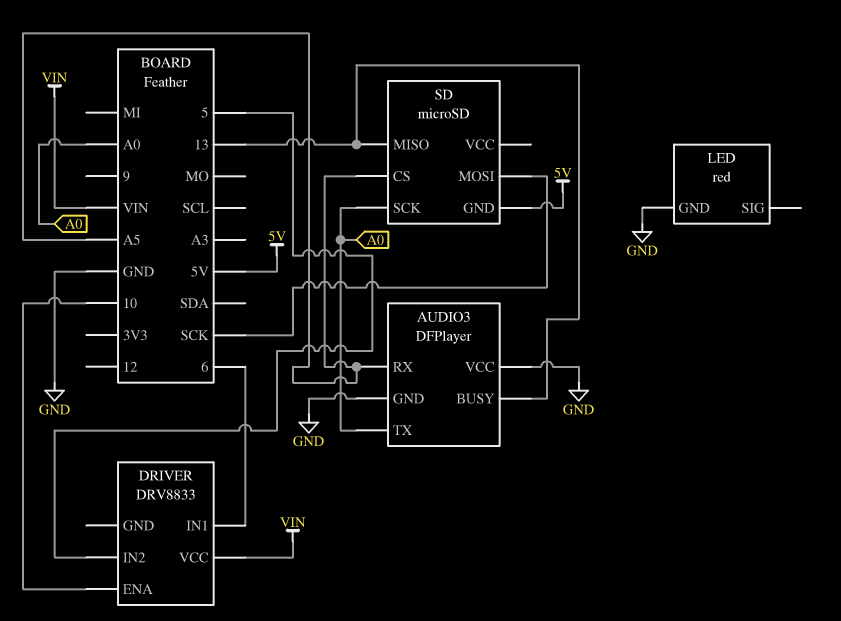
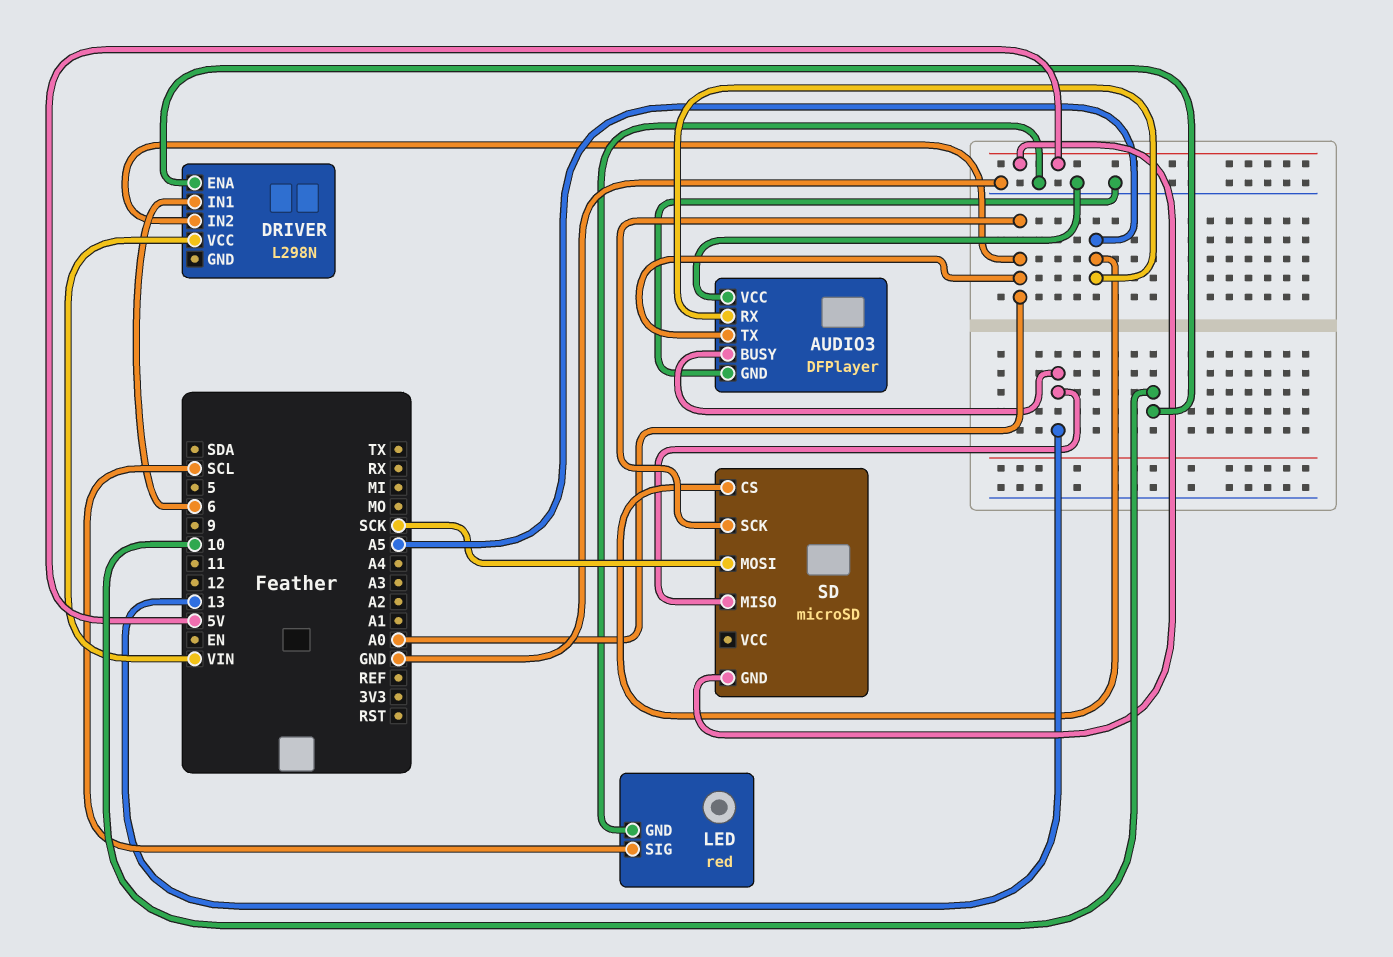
DRIVER: DRV8833 -> L298N
DRIVER pin IN2: 5 -> A0
LED pin SIG: none -> SCL

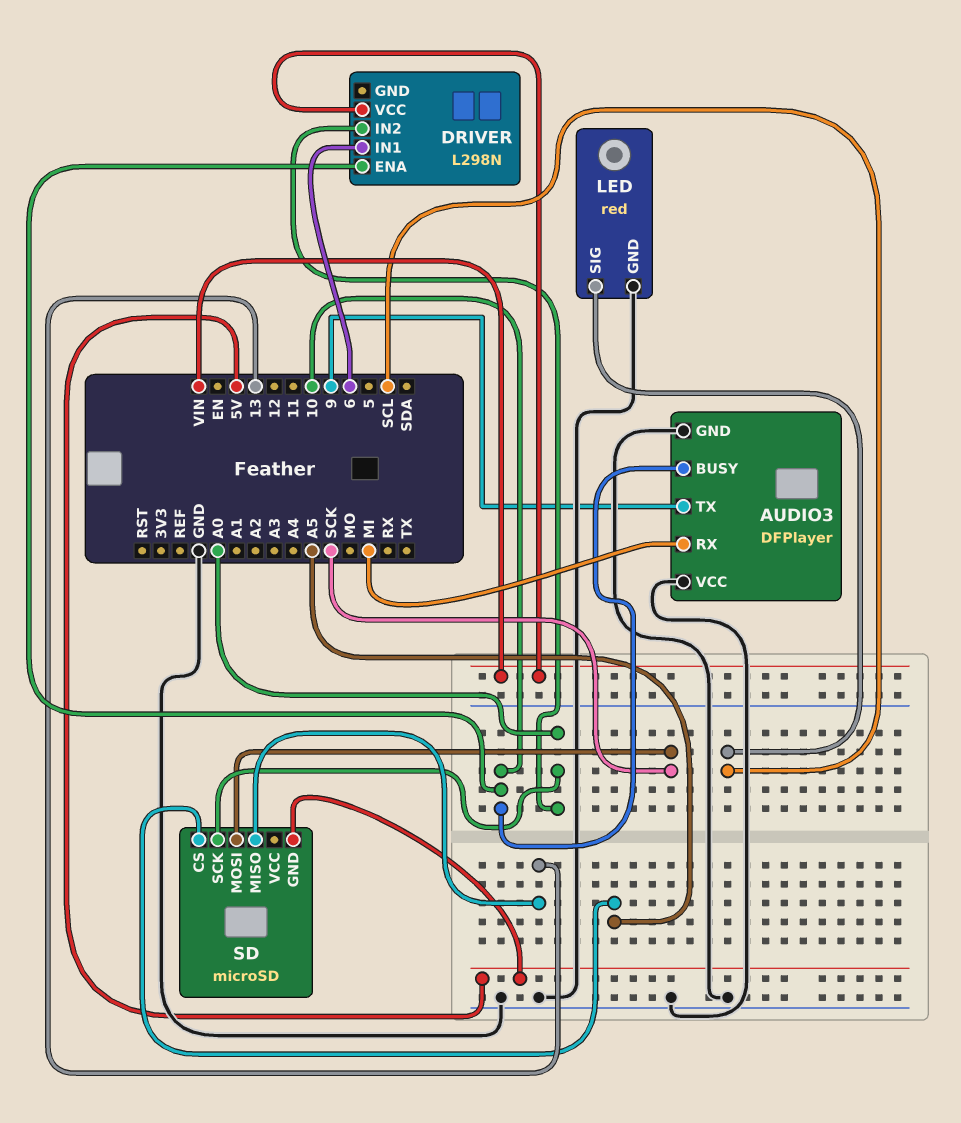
AUDIO3 pin BUSY: 13 -> 10
AUDIO3 pin RX: A5 -> MI
AUDIO3 pin TX: A0 -> 9

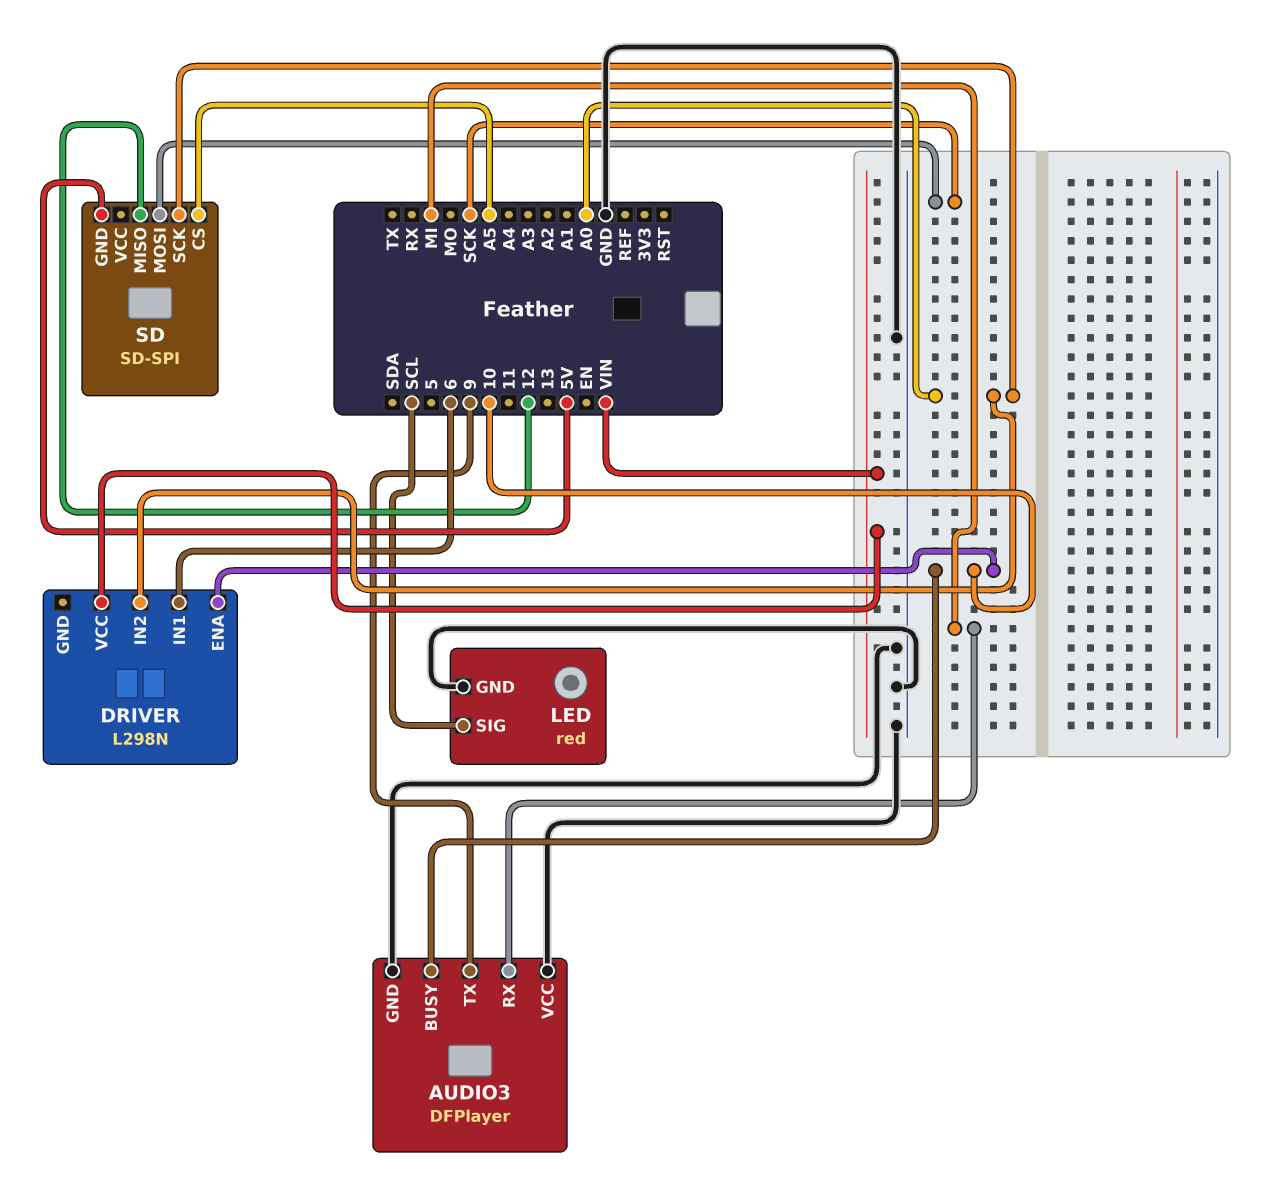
SD: microSD -> SD-SPI
SD pin MISO: 13 -> 12

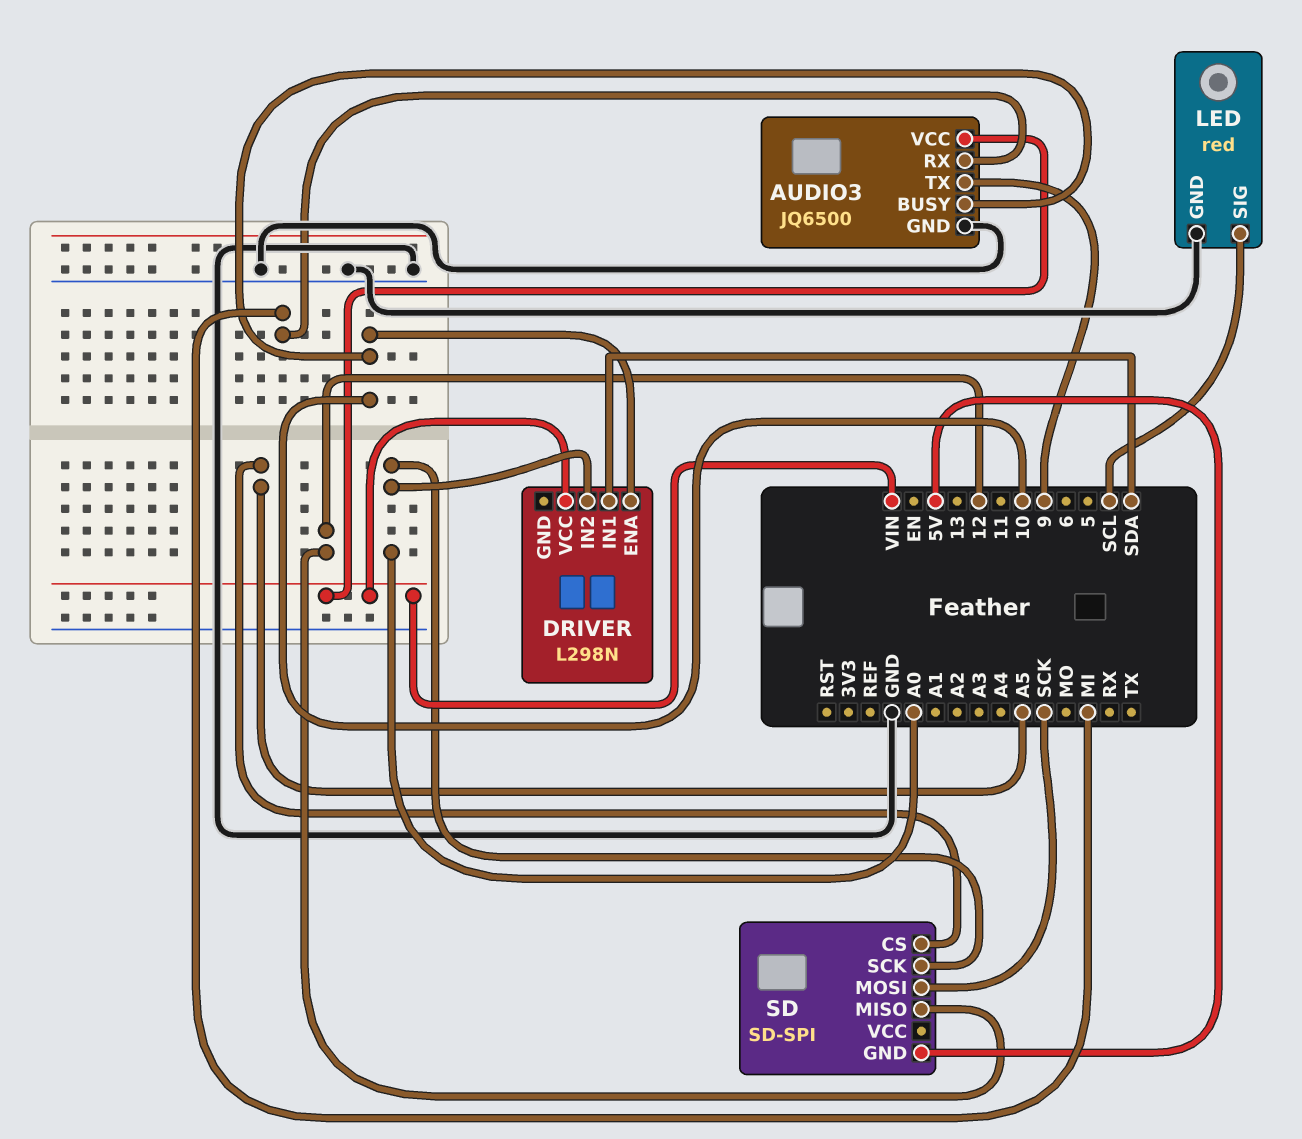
AUDIO3: DFPlayer -> JQ6500
AUDIO3 pin VCC: GND -> VIN
DRIVER pin IN1: 6 -> SDA

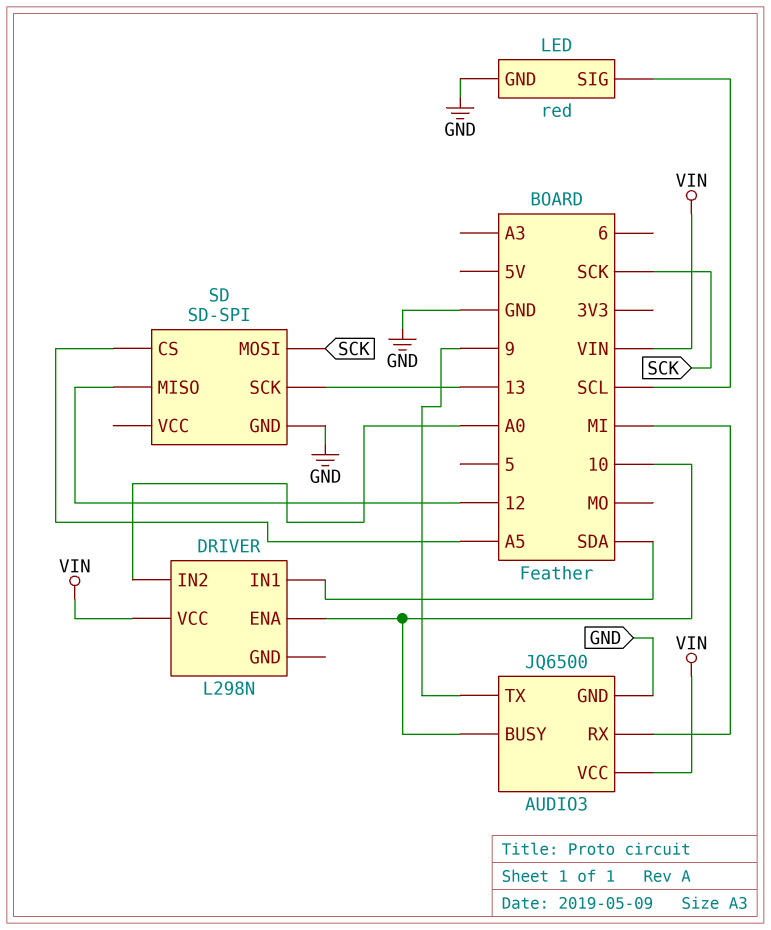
SD pin GND: 5V -> GND
SD pin SCK: A0 -> 13

